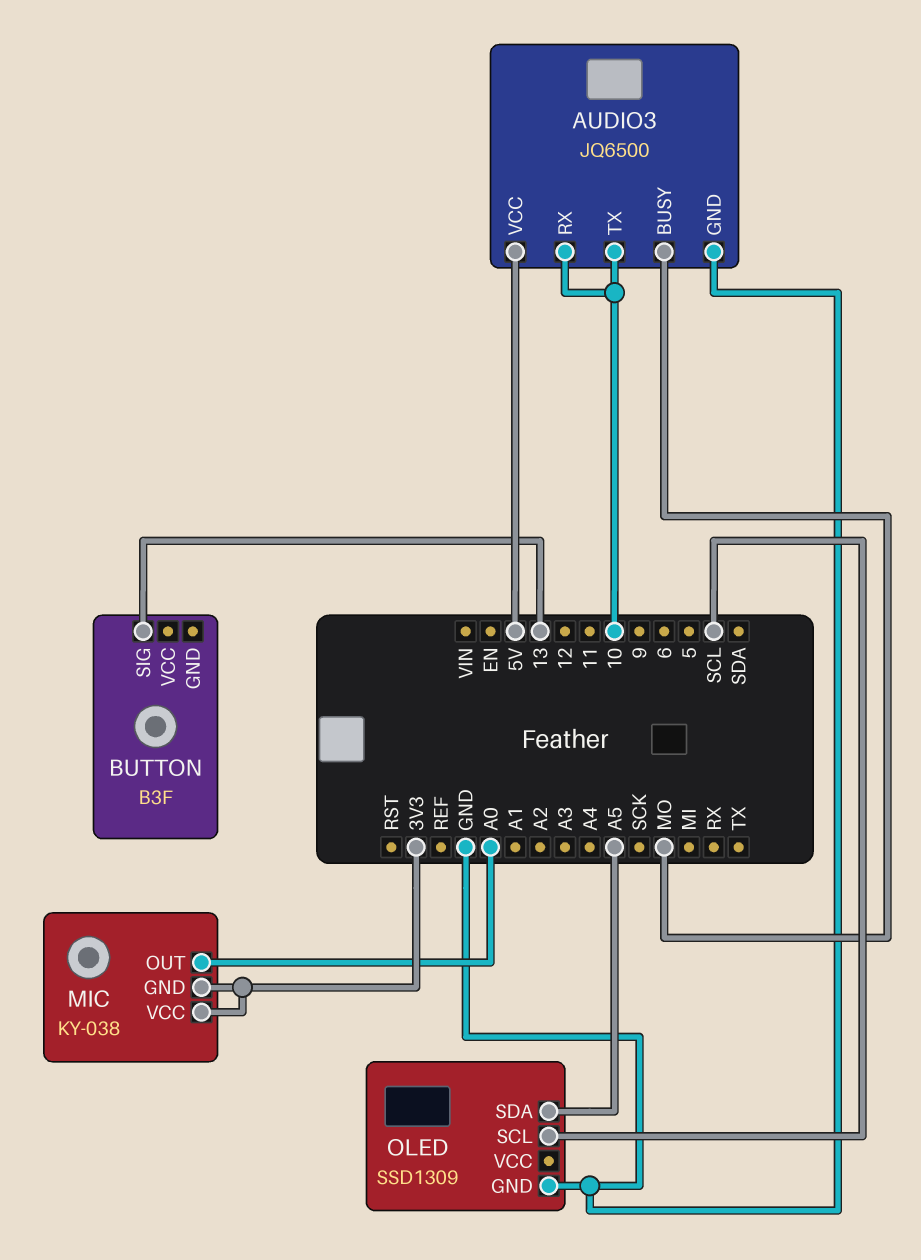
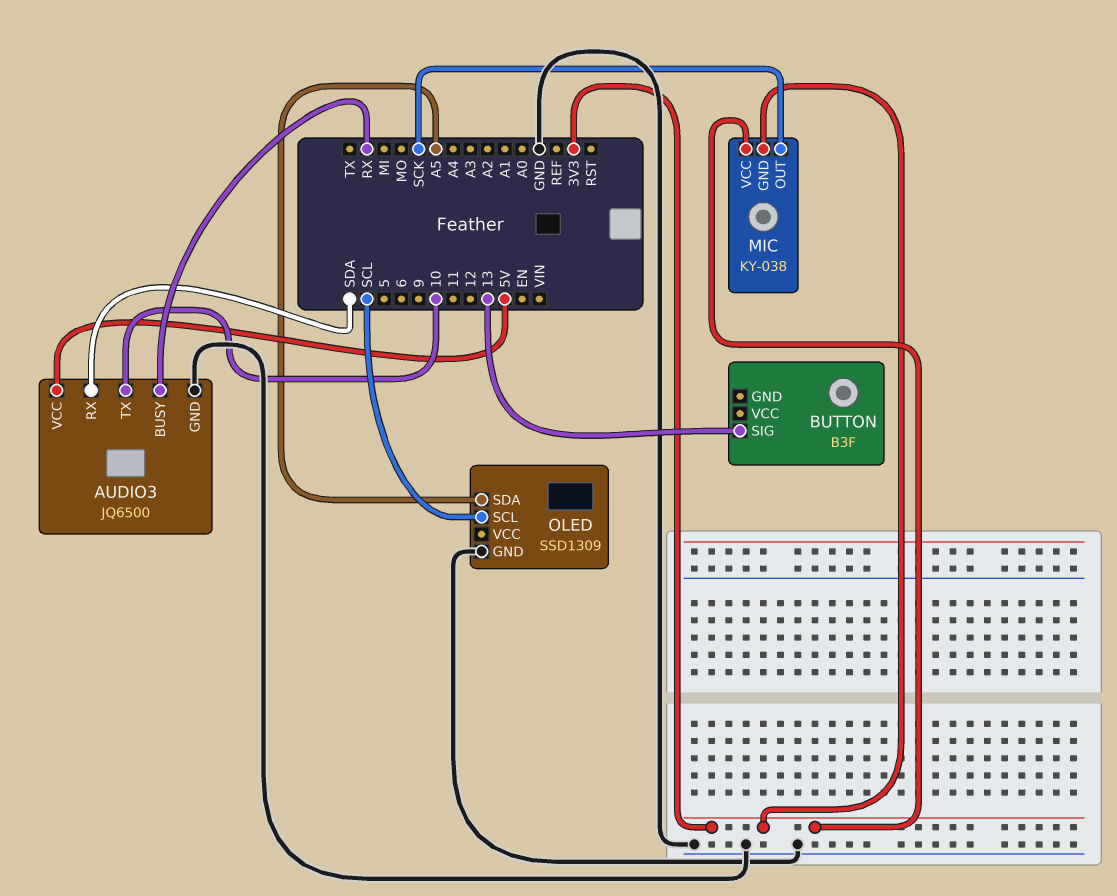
AUDIO3 pin BUSY: MO -> RX
AUDIO3 pin RX: 10 -> SDA
MIC pin OUT: A0 -> SCK

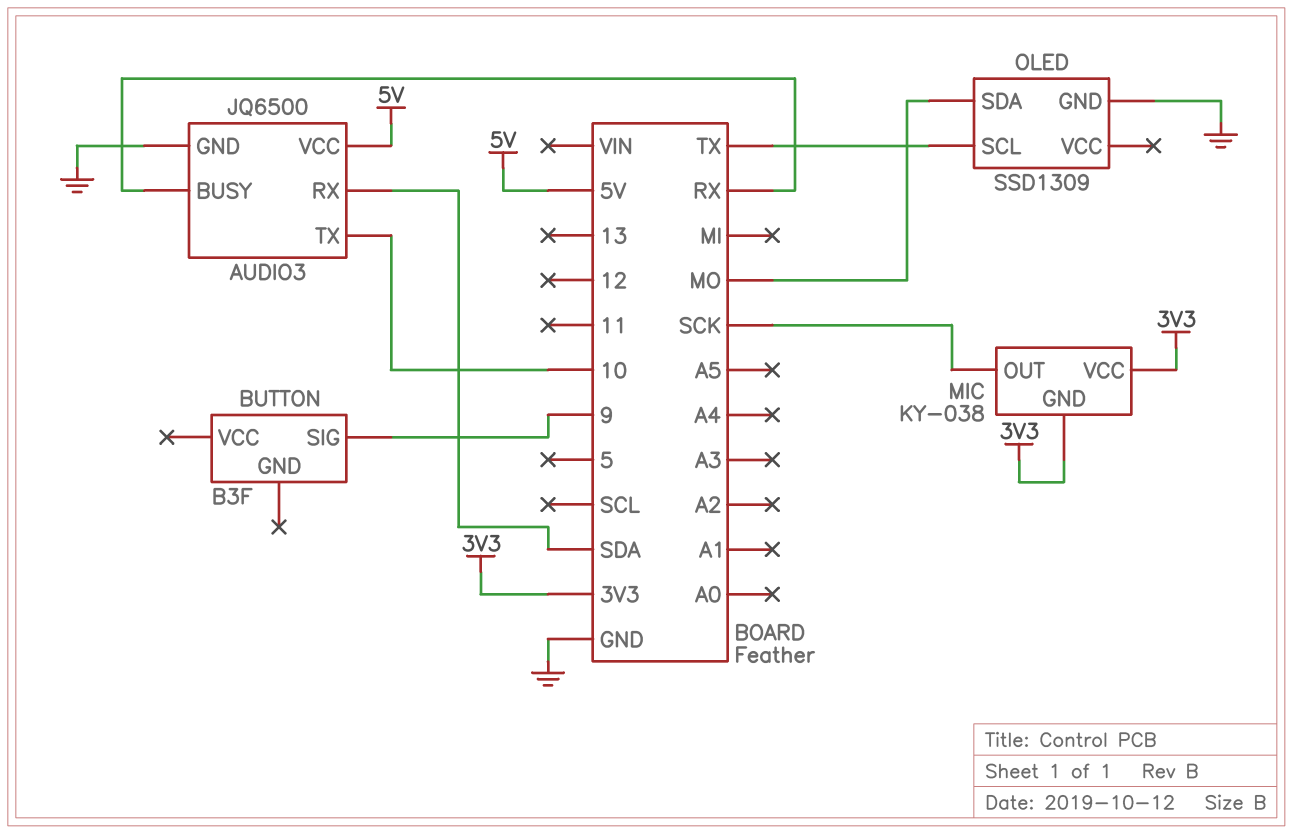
BUTTON pin SIG: 13 -> 9
OLED pin SCL: SCL -> TX
OLED pin SDA: A5 -> MO

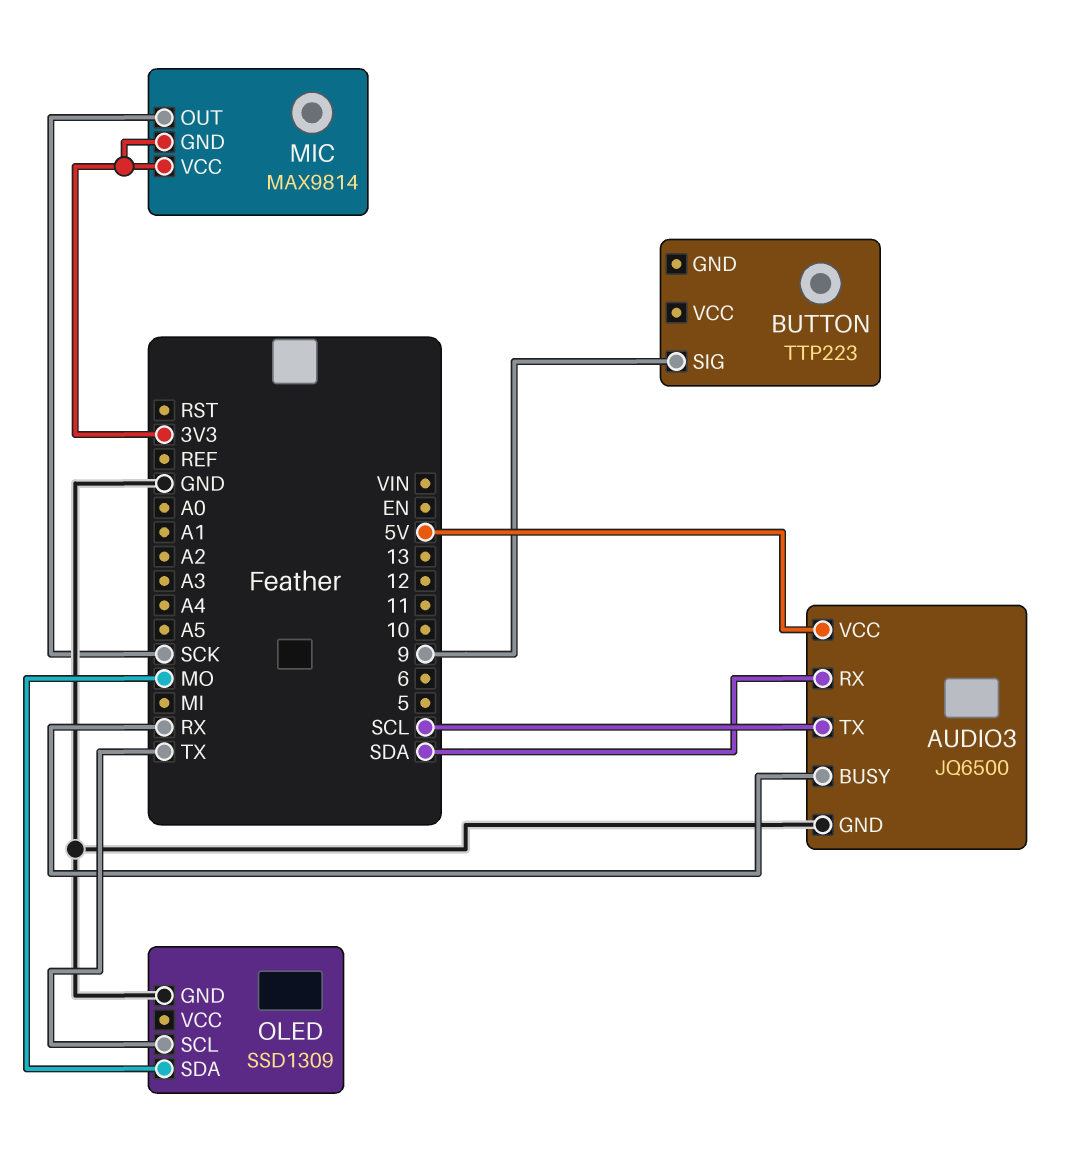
AUDIO3 pin TX: 10 -> SCL
BUTTON: B3F -> TTP223
MIC: KY-038 -> MAX9814

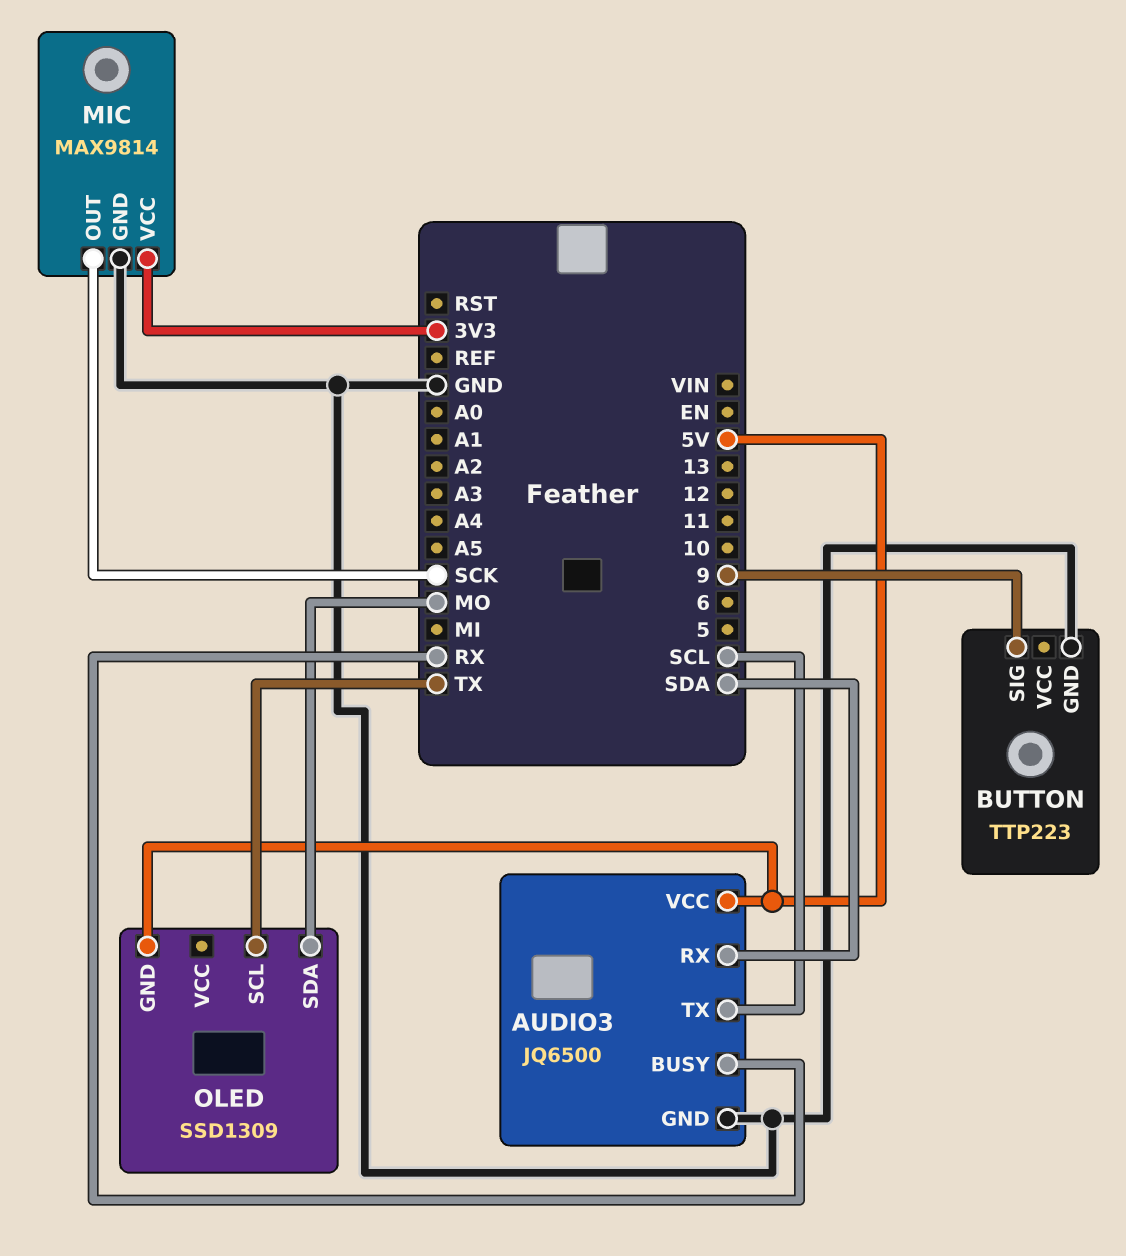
BUTTON pin GND: none -> GND
MIC pin GND: 3V3 -> GND
OLED pin GND: GND -> 5V

